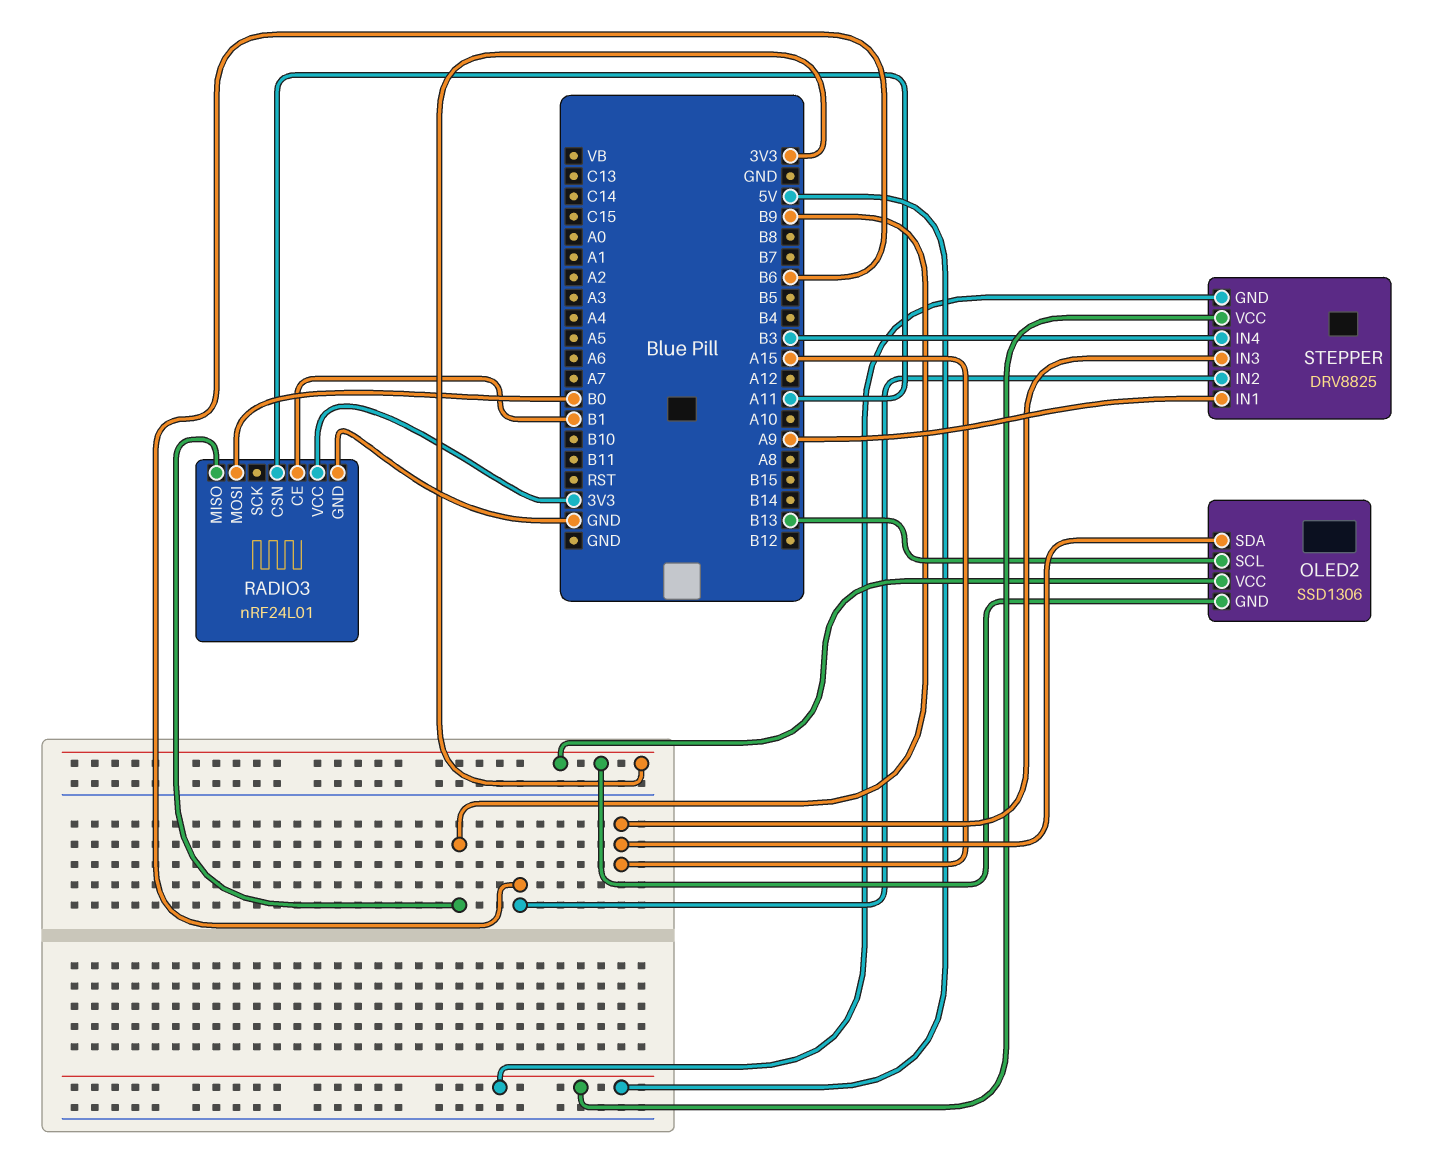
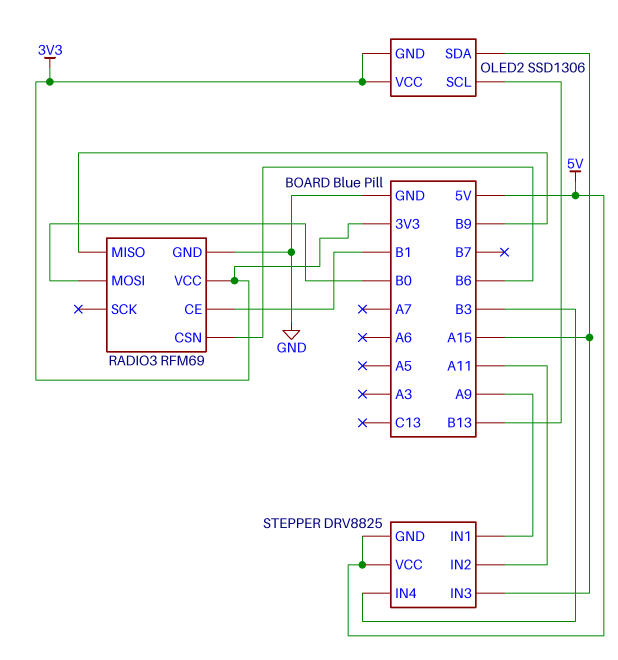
RADIO3: nRF24L01 -> RFM69
RADIO3 pin CSN: A11 -> B6
STEPPER pin IN2: B6 -> A11

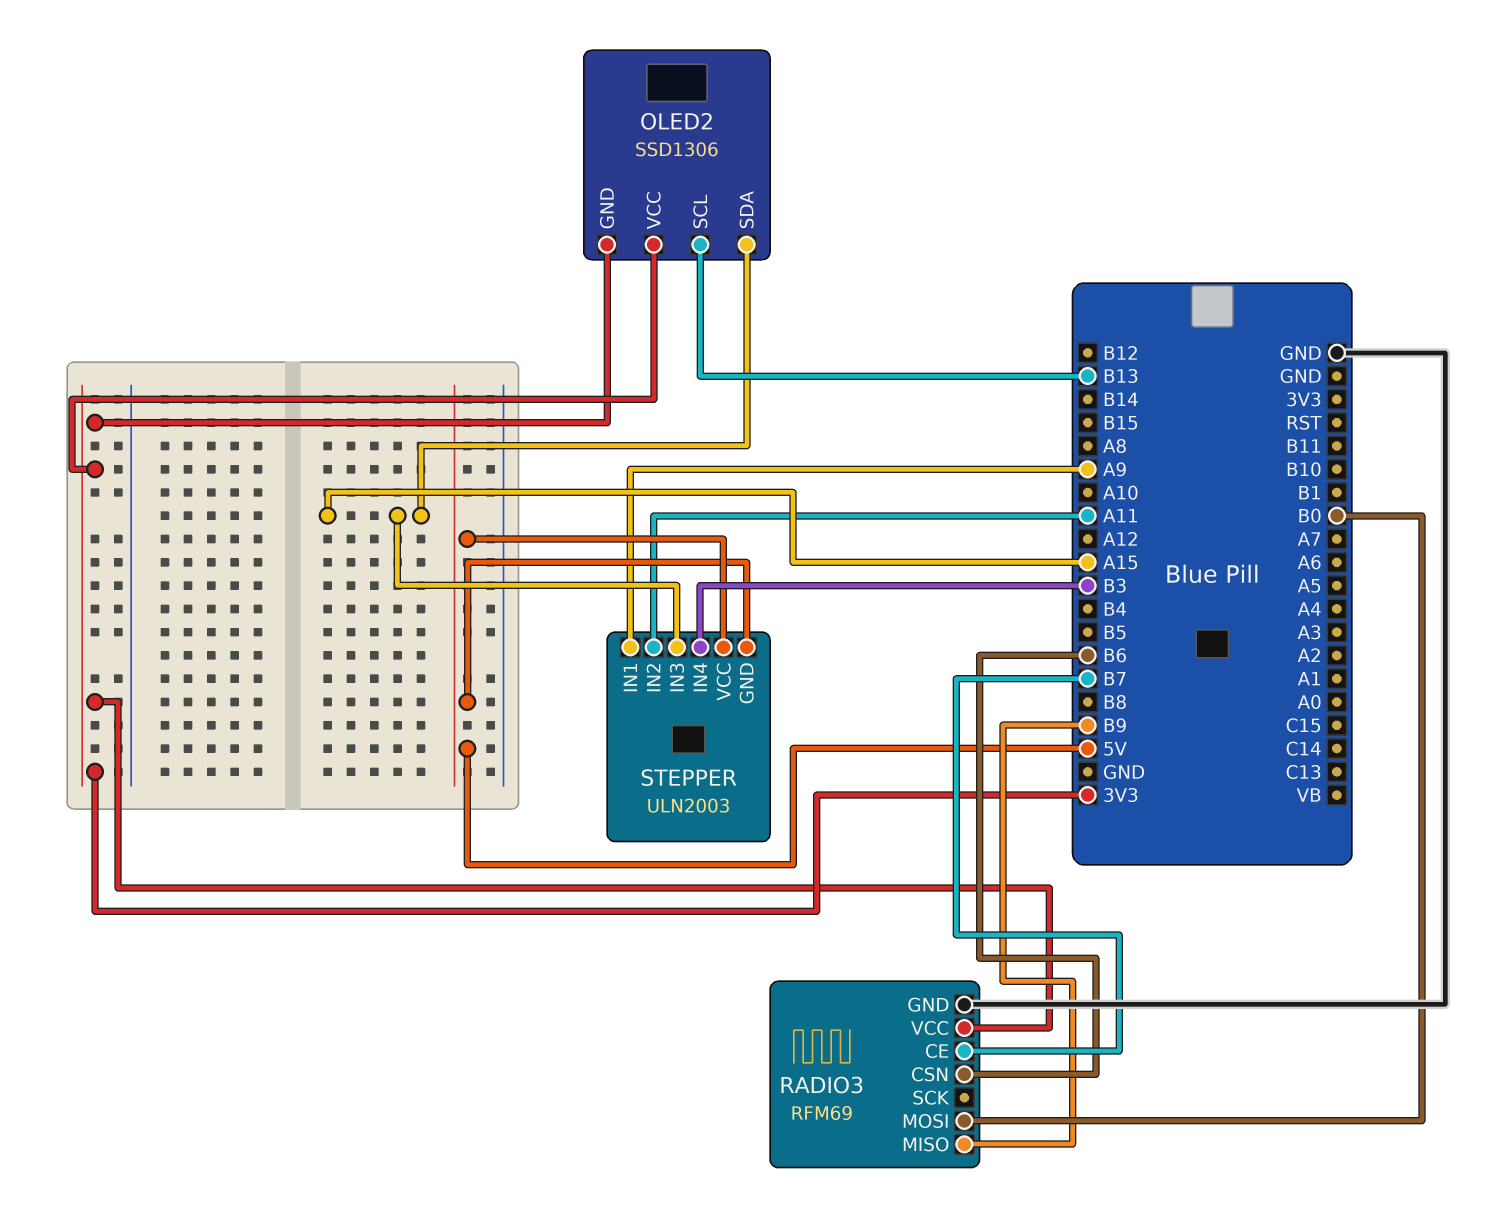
RADIO3 pin CE: B1 -> B7
STEPPER: DRV8825 -> ULN2003

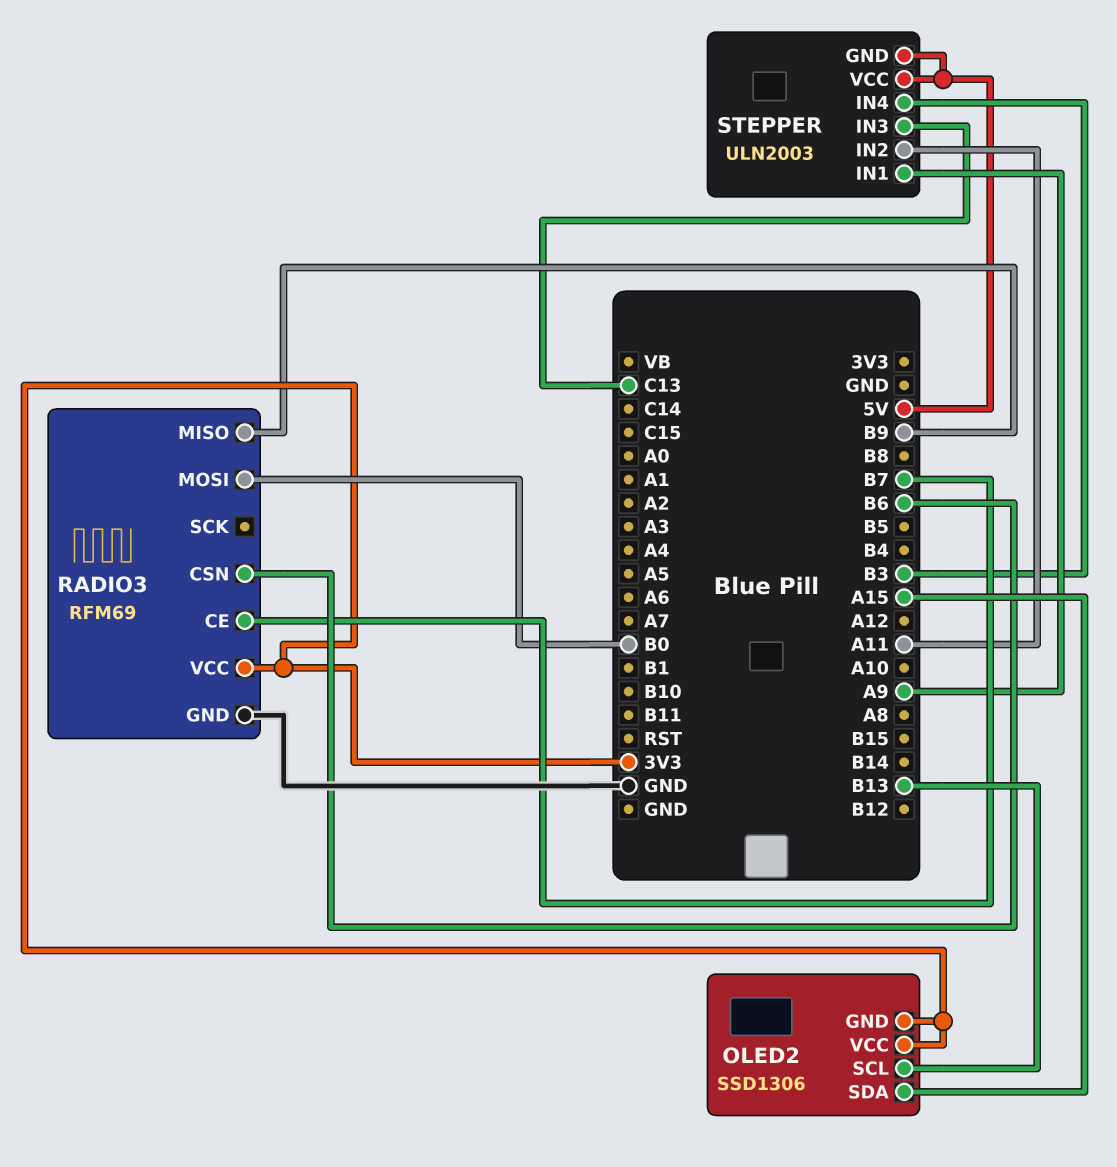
STEPPER pin IN3: A15 -> C13

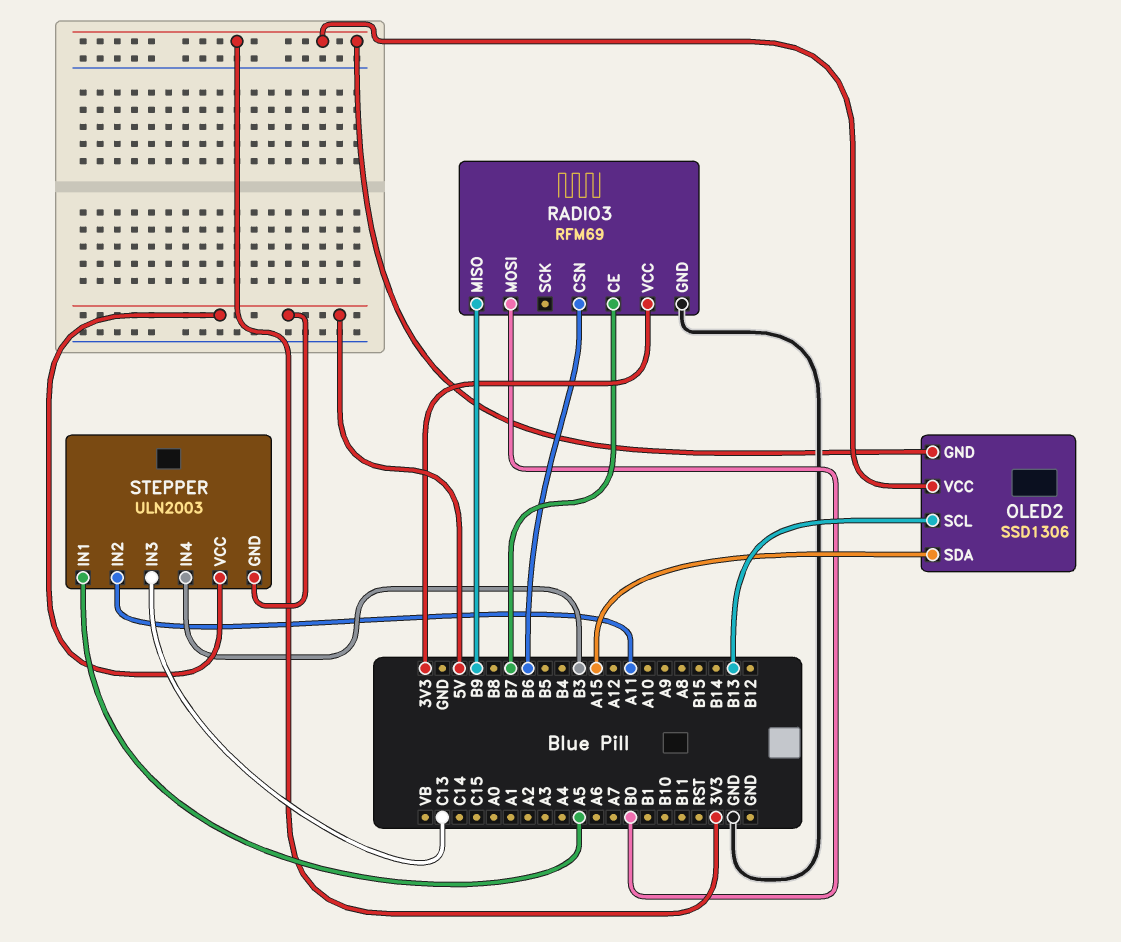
STEPPER pin IN1: A9 -> A5

